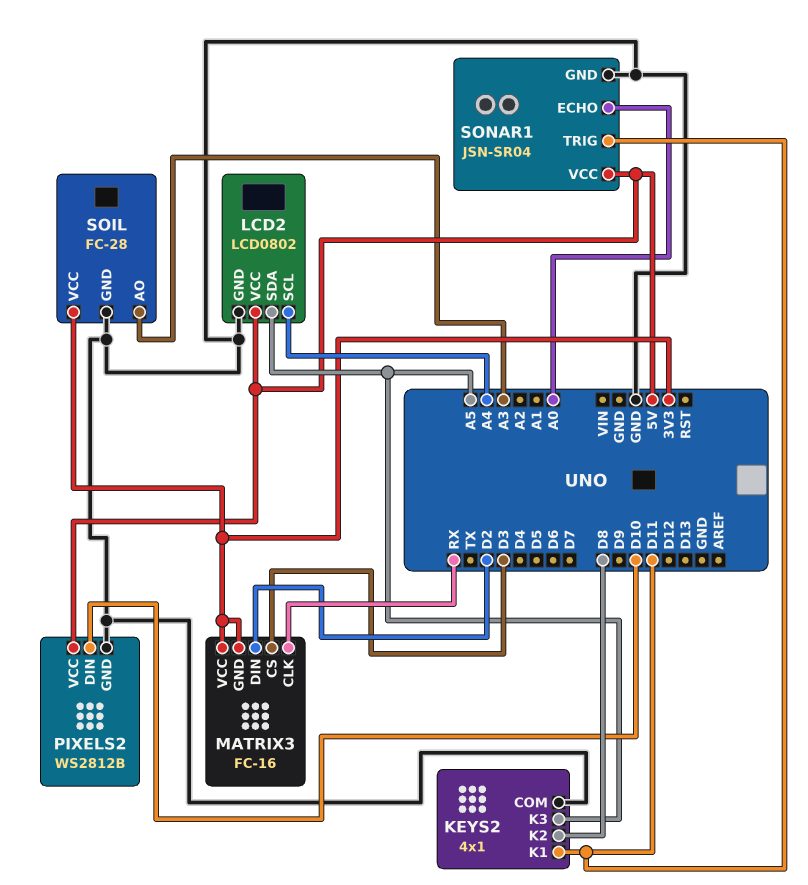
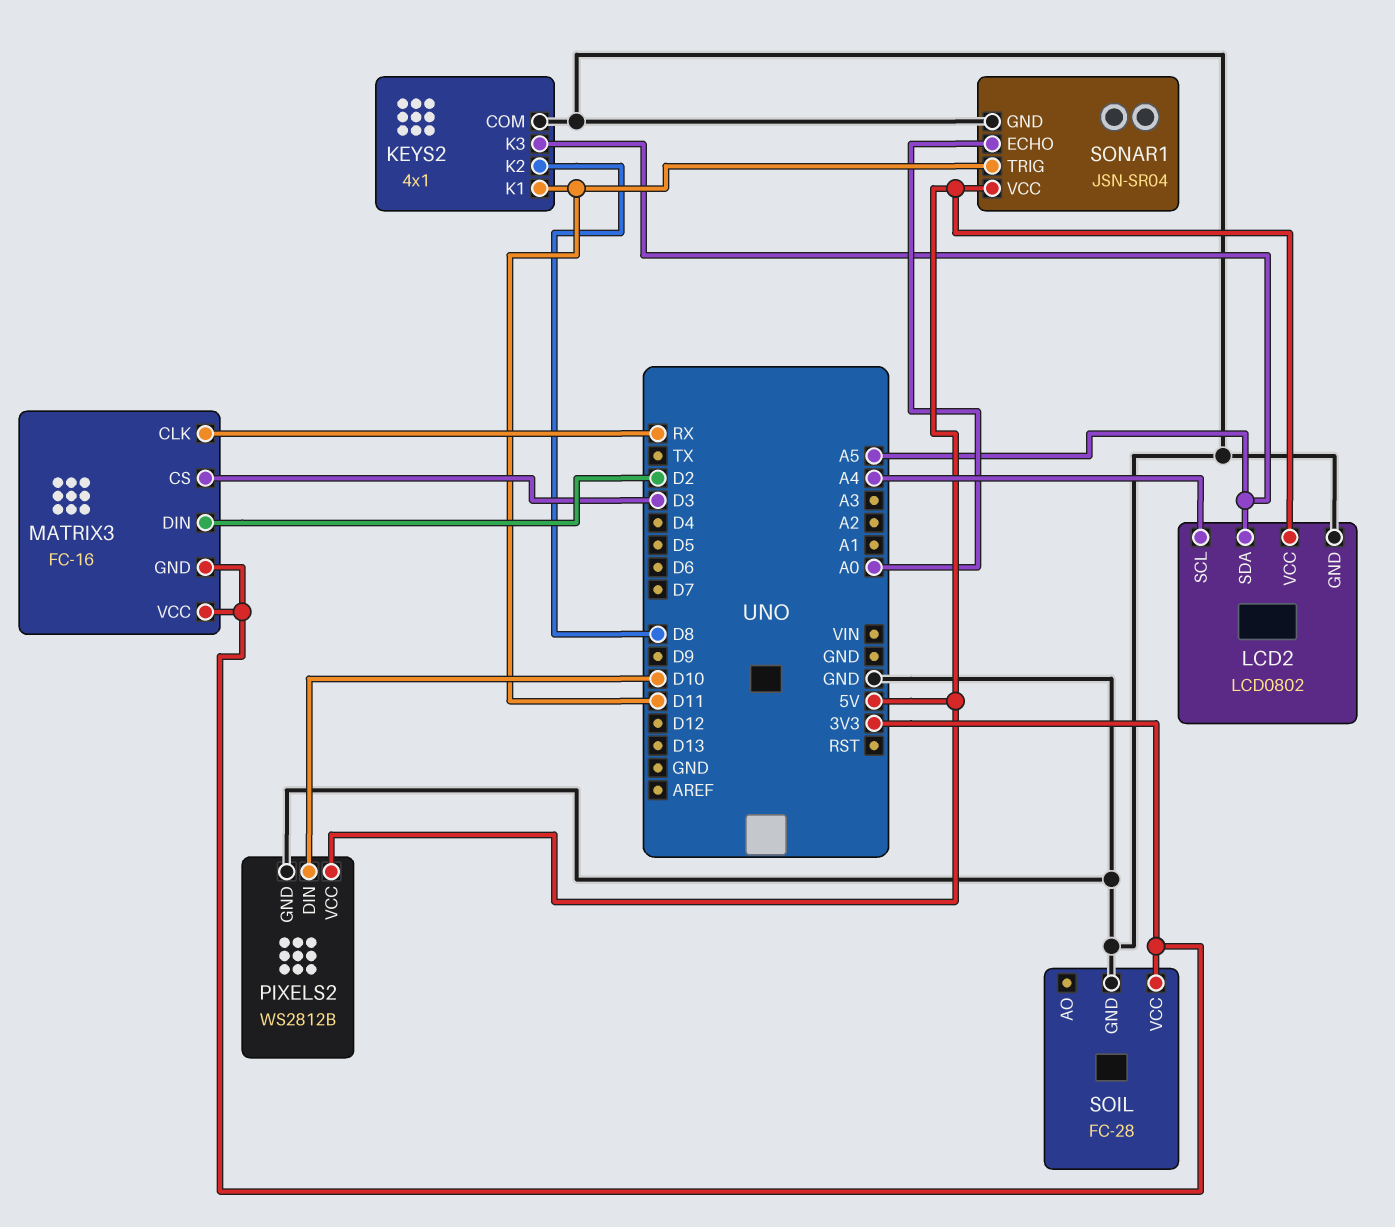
SOIL pin AO: A3 -> none

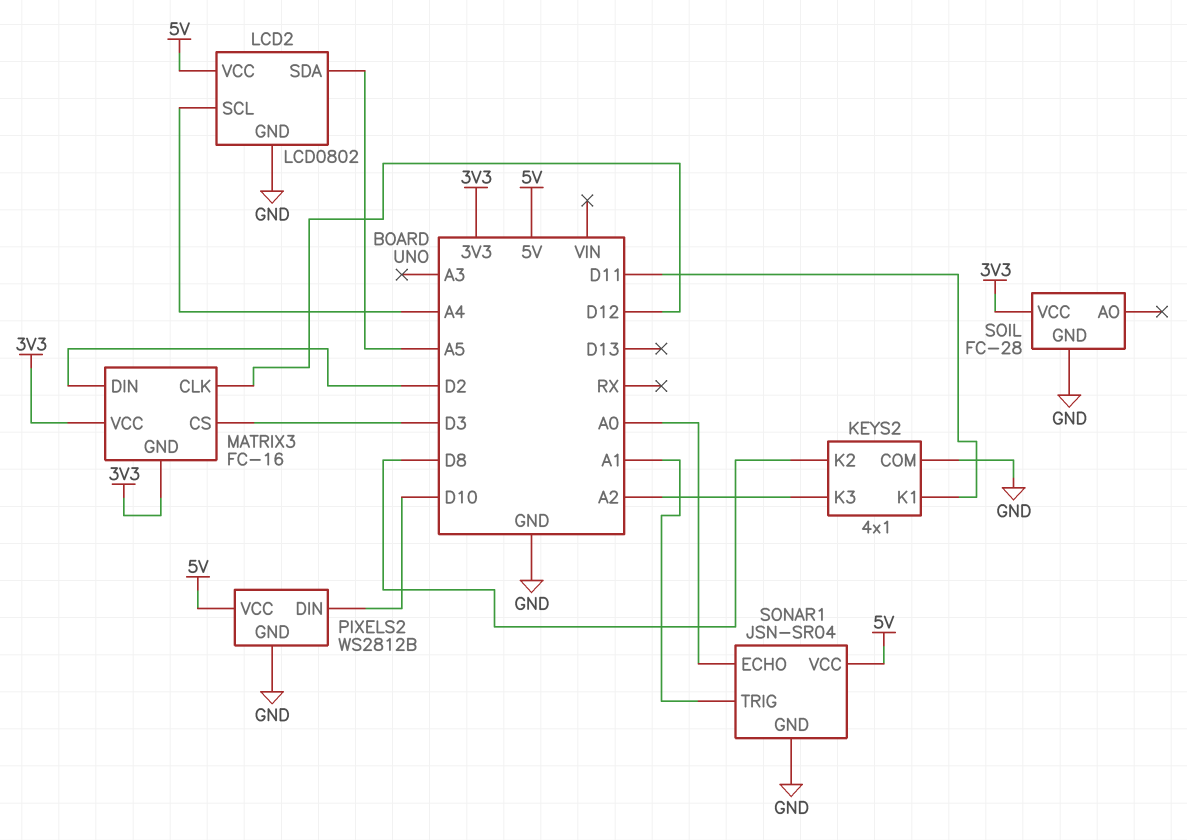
KEYS2 pin K3: A5 -> A2
MATRIX3 pin CLK: RX -> D12
SONAR1 pin TRIG: D11 -> A1

